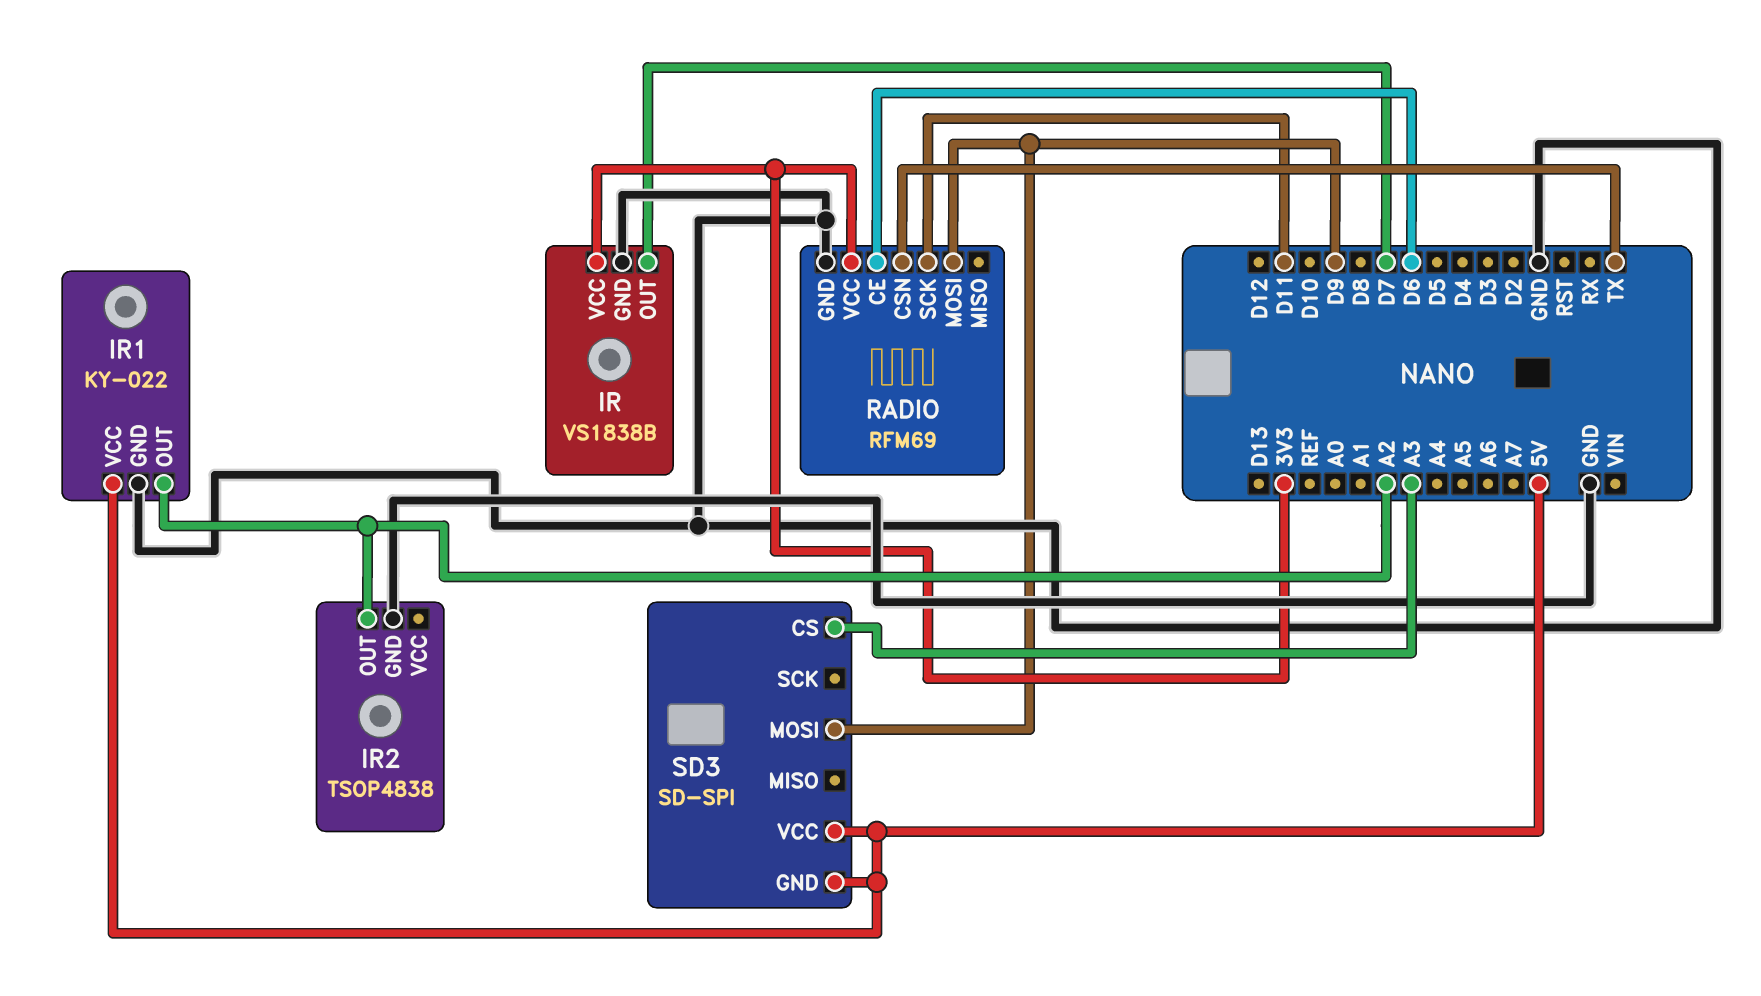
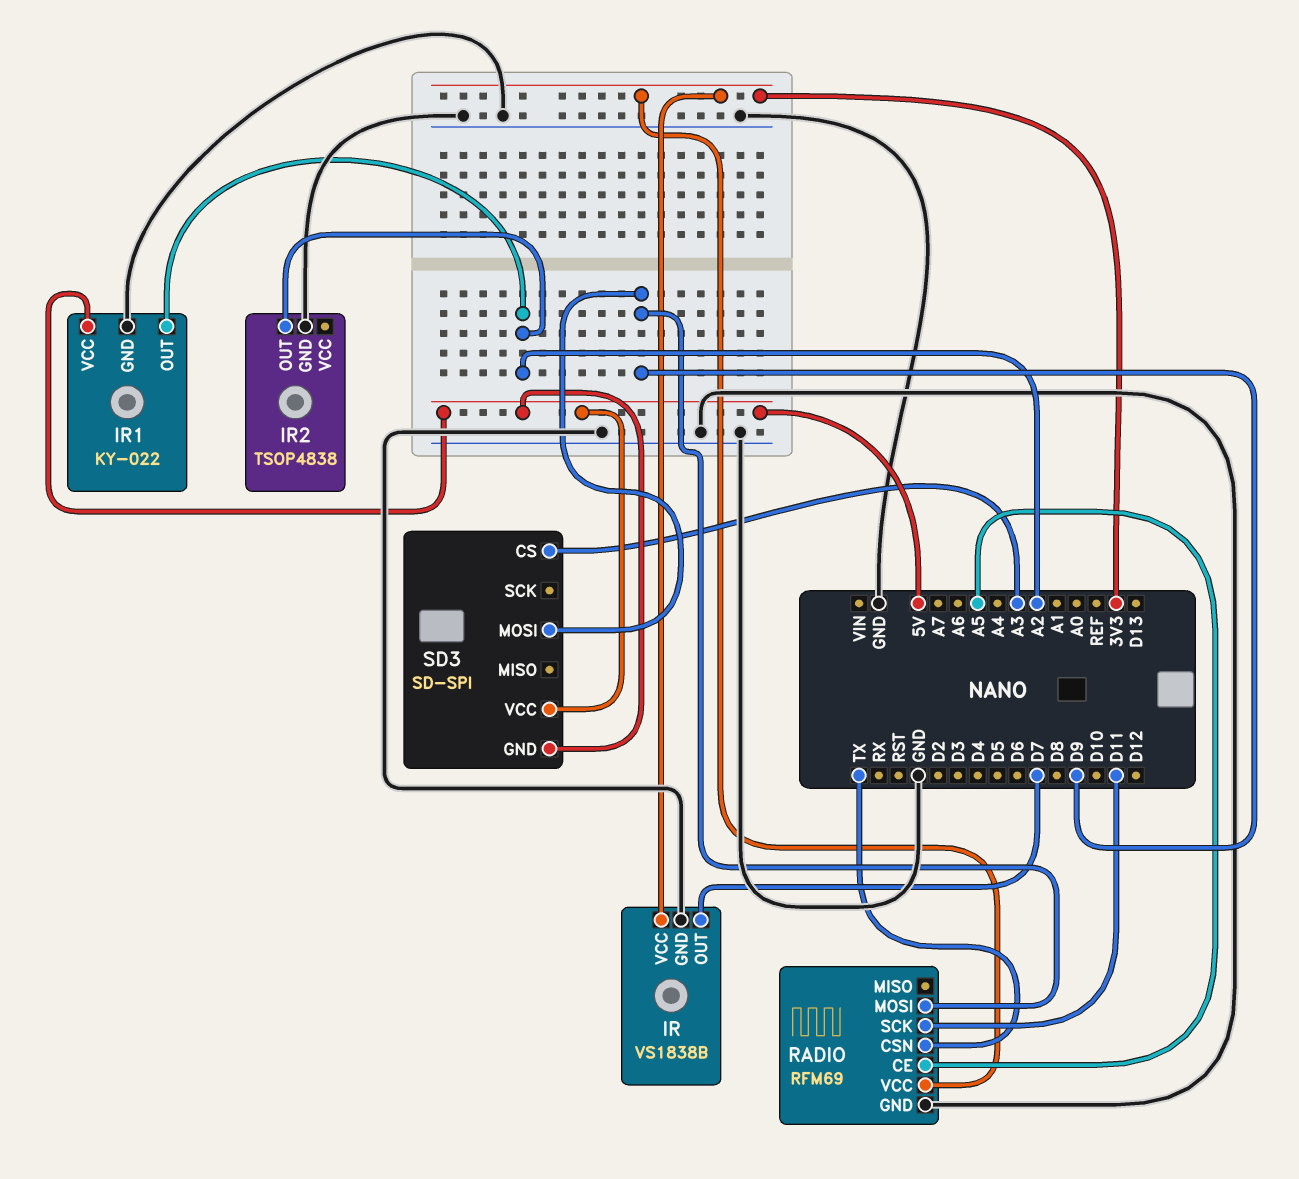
RADIO pin CE: D6 -> A5

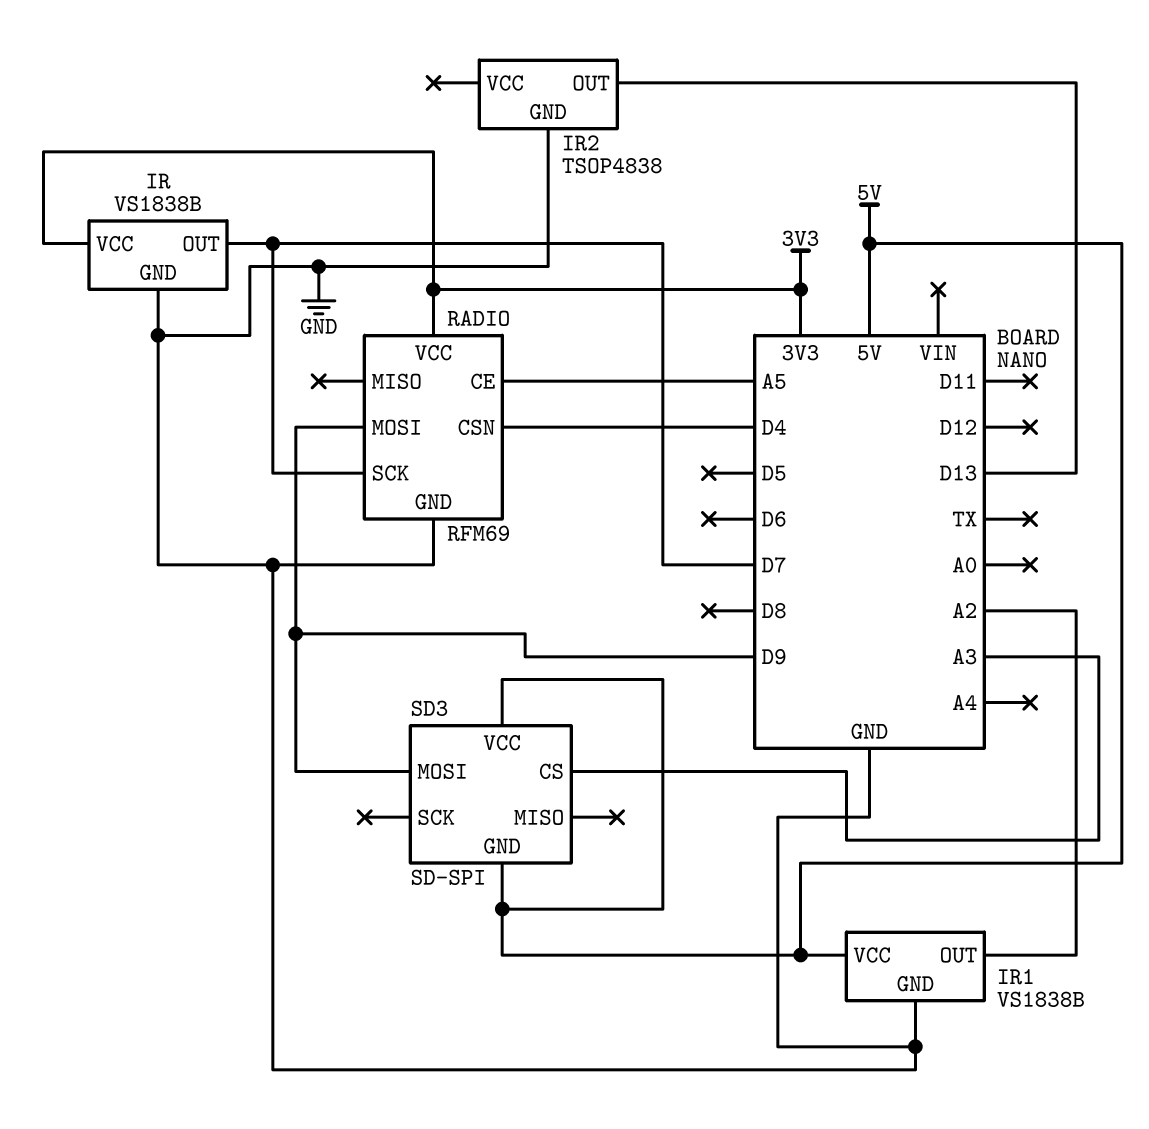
IR1: KY-022 -> VS1838B
IR2 pin OUT: A2 -> D13
RADIO pin CSN: TX -> D4
RADIO pin SCK: D11 -> D7

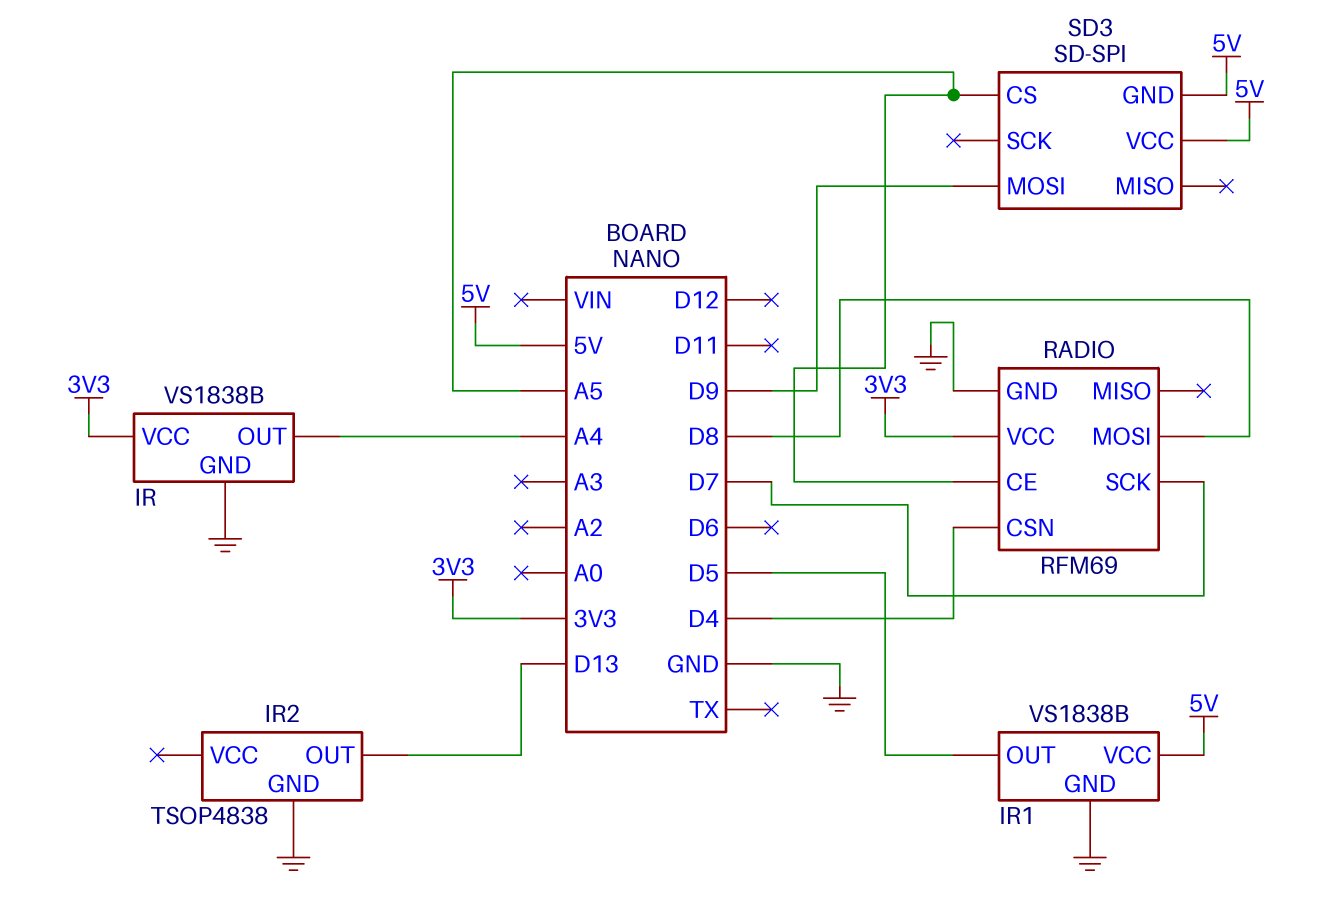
IR pin OUT: D7 -> A4
IR1 pin OUT: A2 -> D5
RADIO pin MOSI: D9 -> D8
SD3 pin CS: A3 -> A5

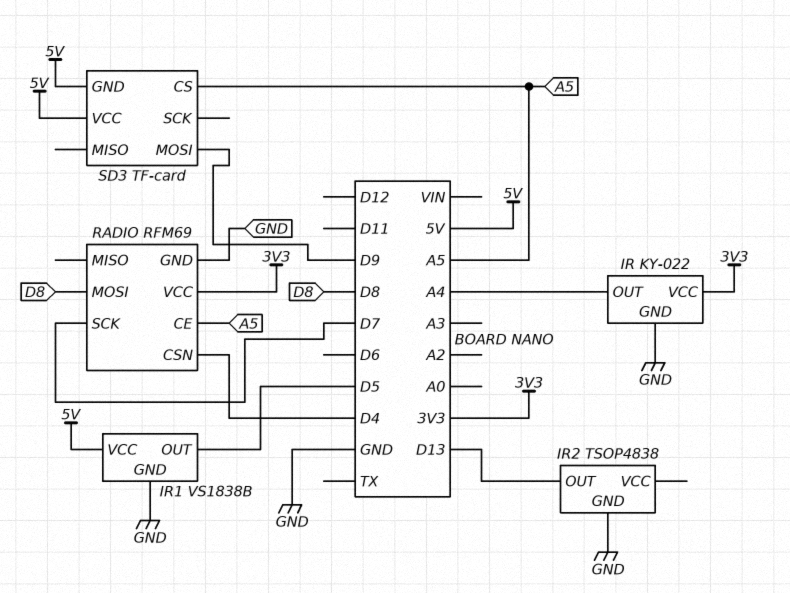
IR: VS1838B -> KY-022
SD3: SD-SPI -> TF-card

